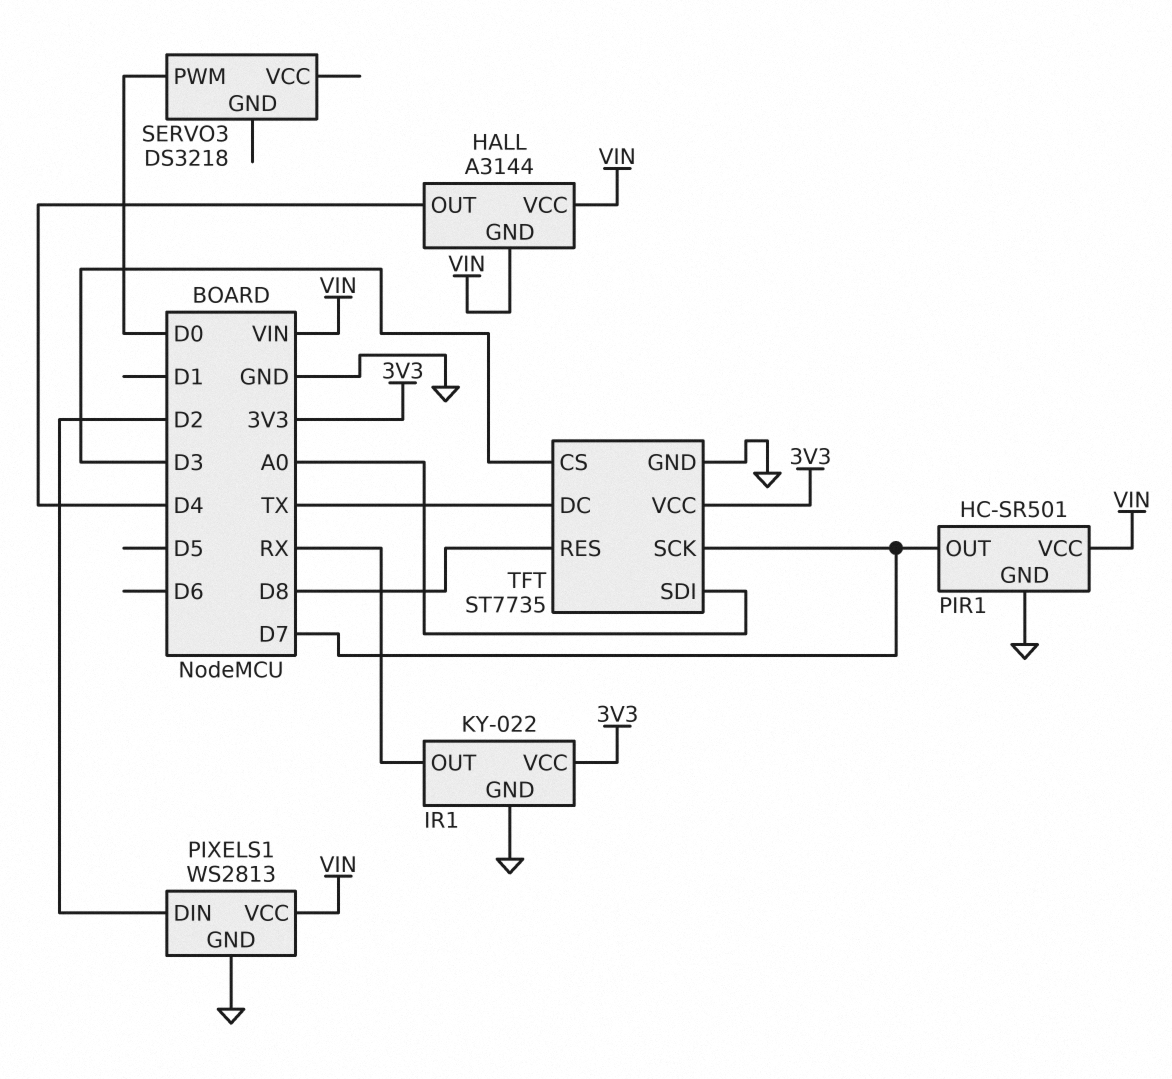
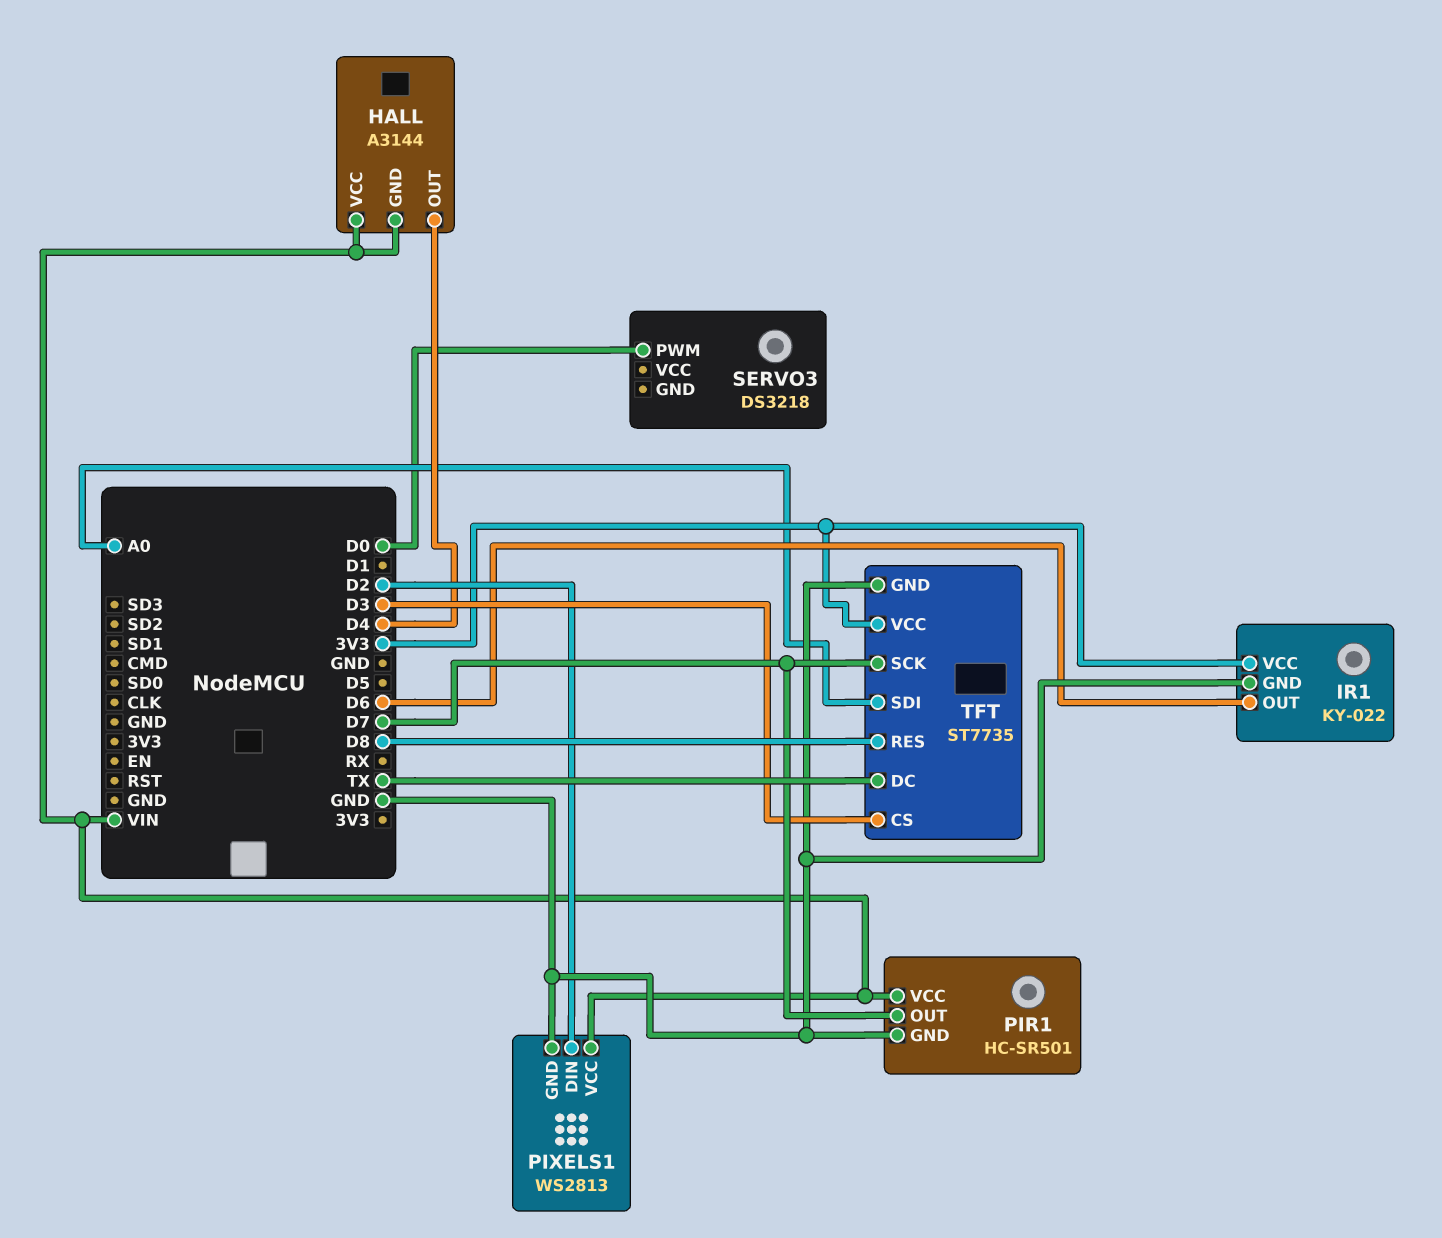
IR1 pin OUT: RX -> D6

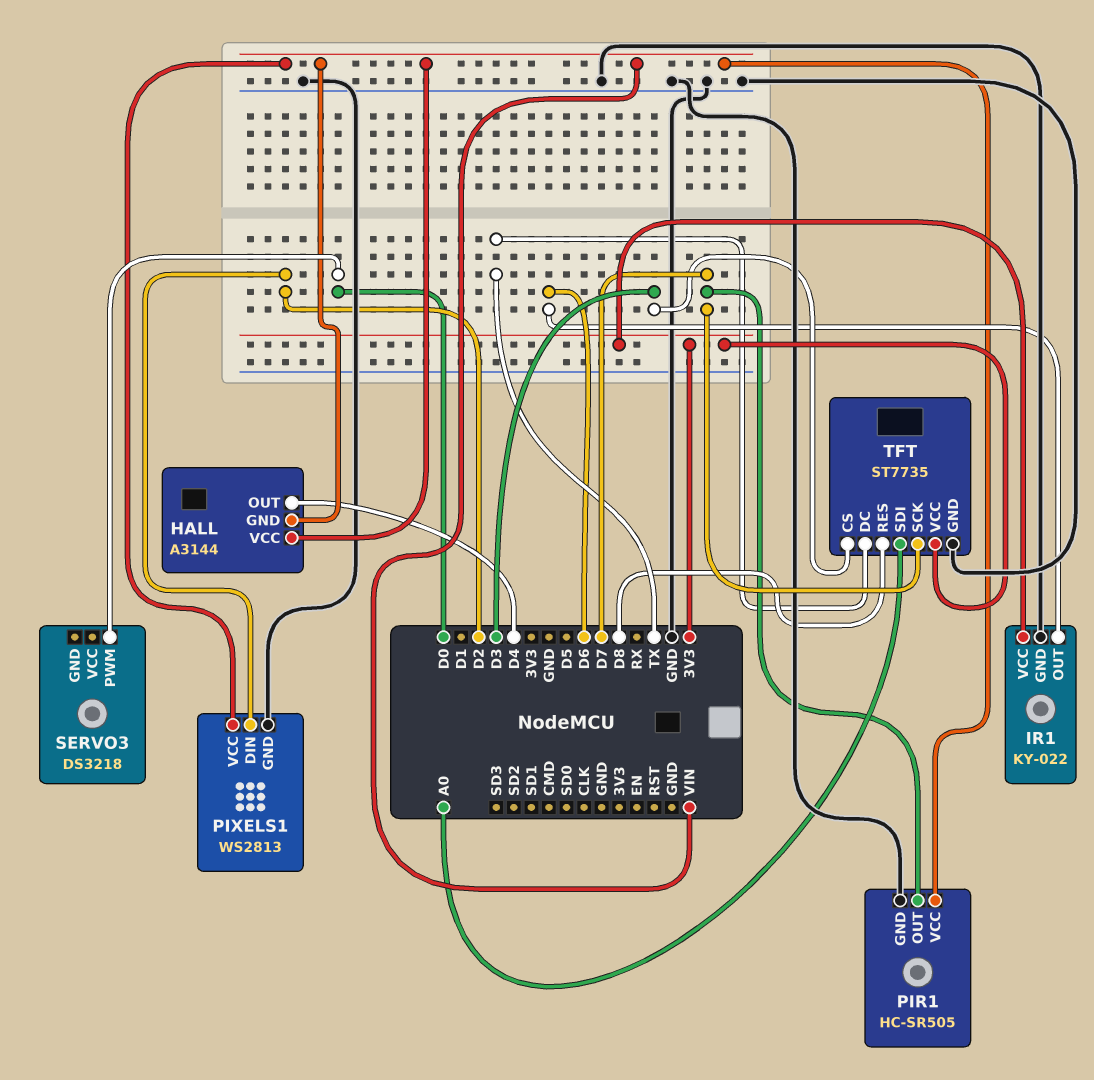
PIR1: HC-SR501 -> HC-SR505

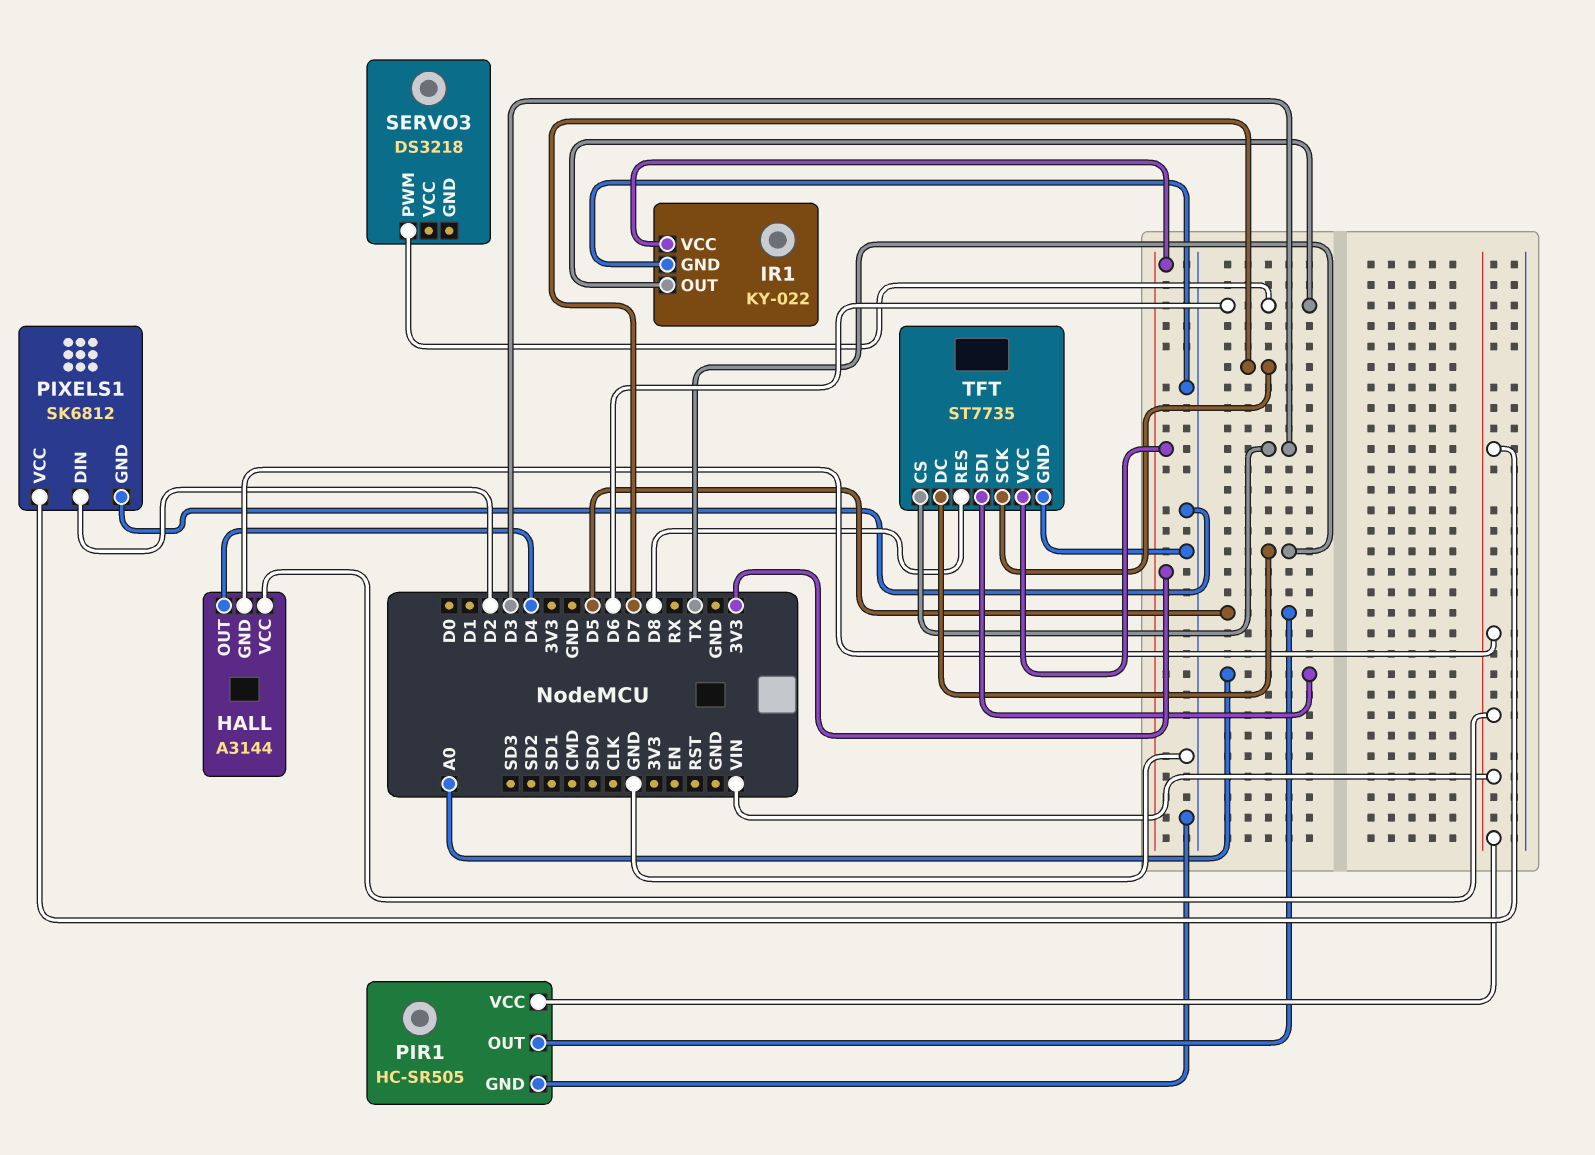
PIR1 pin OUT: D7 -> D5
PIXELS1: WS2813 -> SK6812
SERVO3 pin PWM: D0 -> D6

